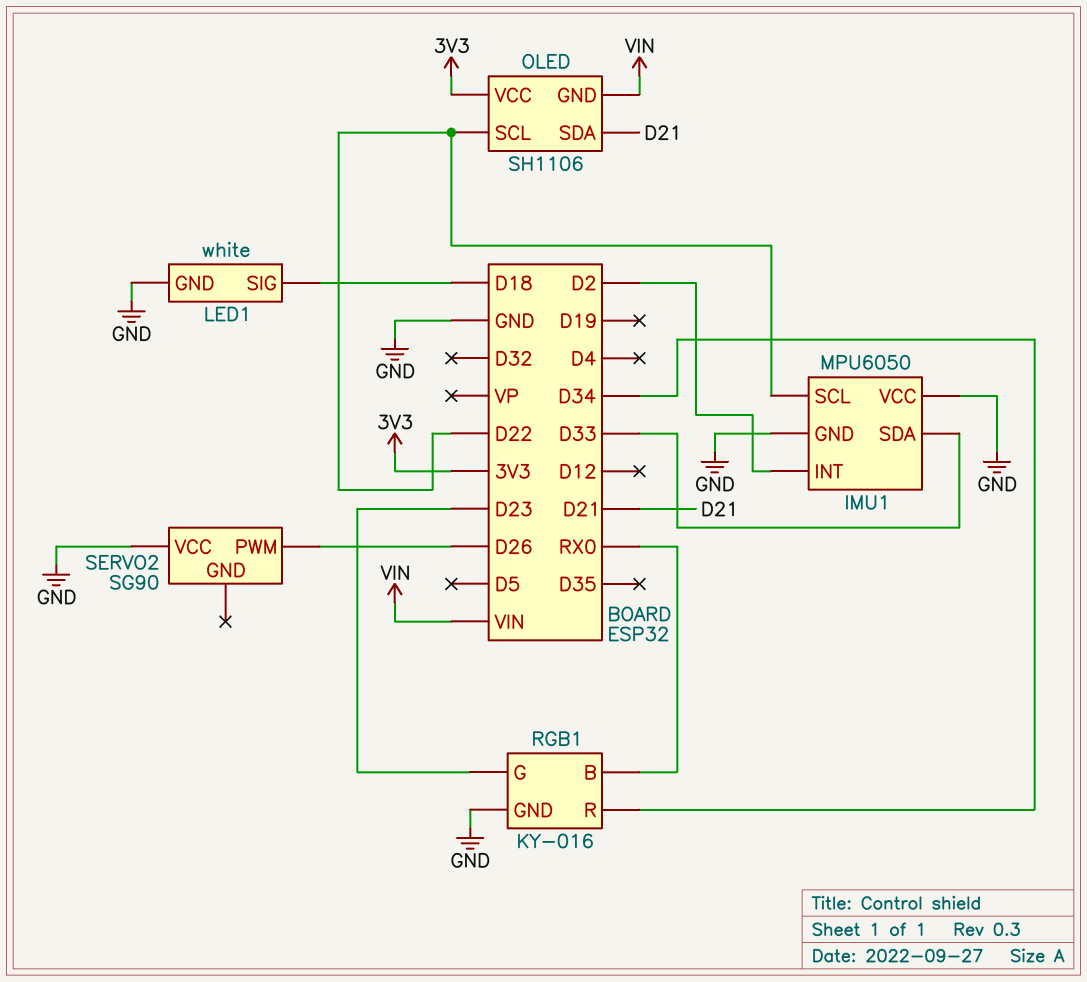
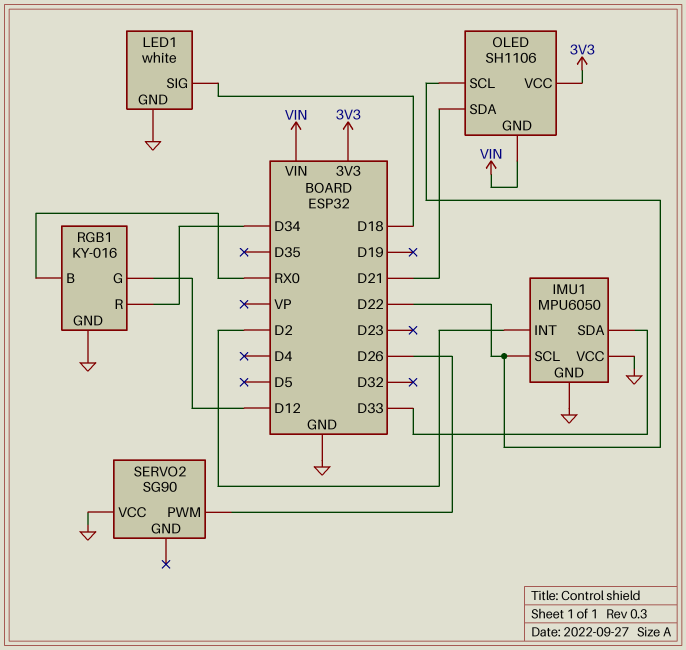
RGB1 pin G: D23 -> D12

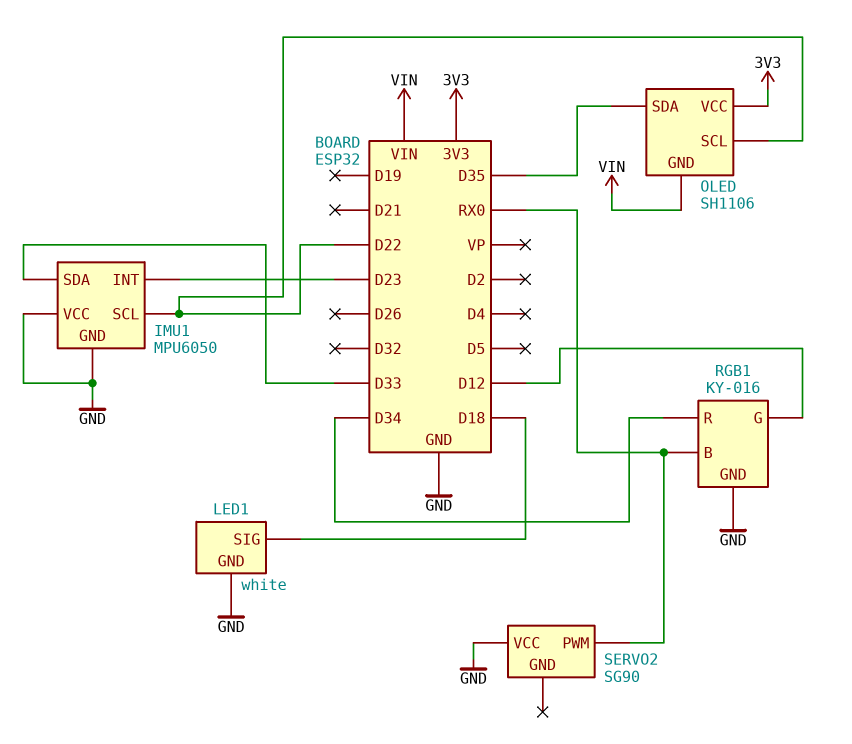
IMU1 pin INT: D2 -> D23
OLED pin SDA: D21 -> D35
SERVO2 pin PWM: D26 -> RX0

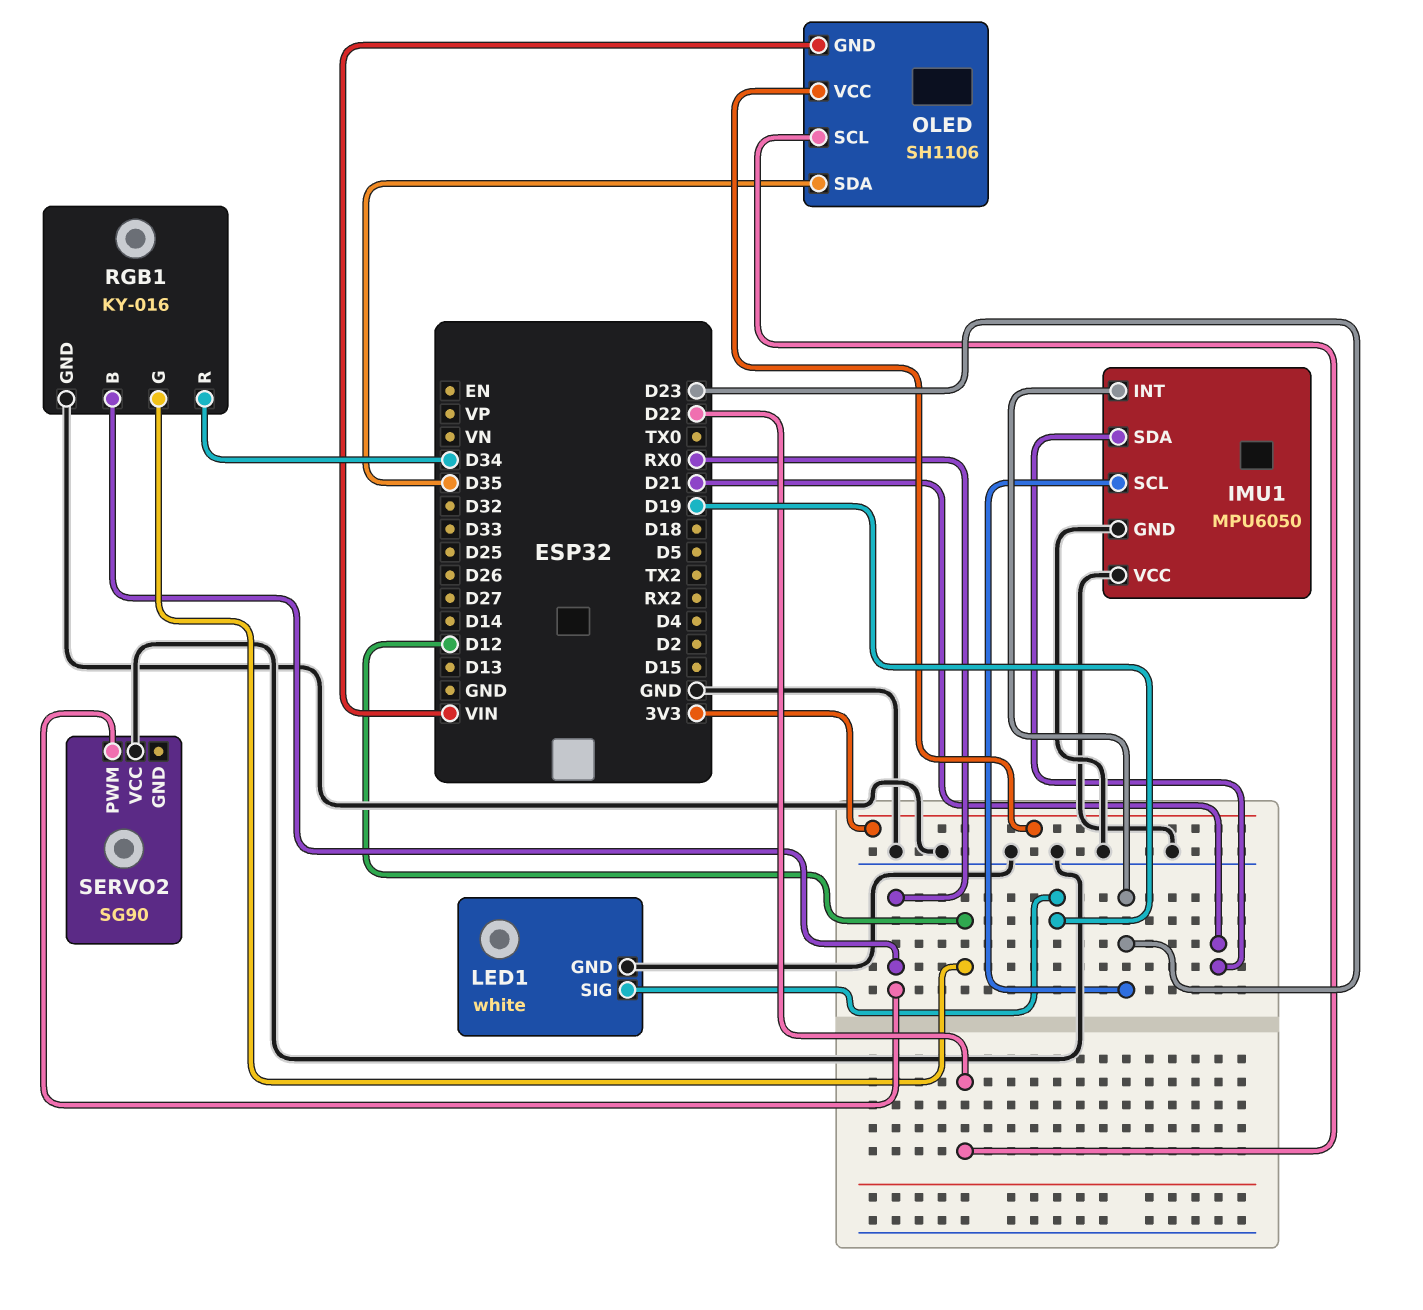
IMU1 pin SCL: D22 -> D23
IMU1 pin SDA: D33 -> D21
LED1 pin SIG: D18 -> D19

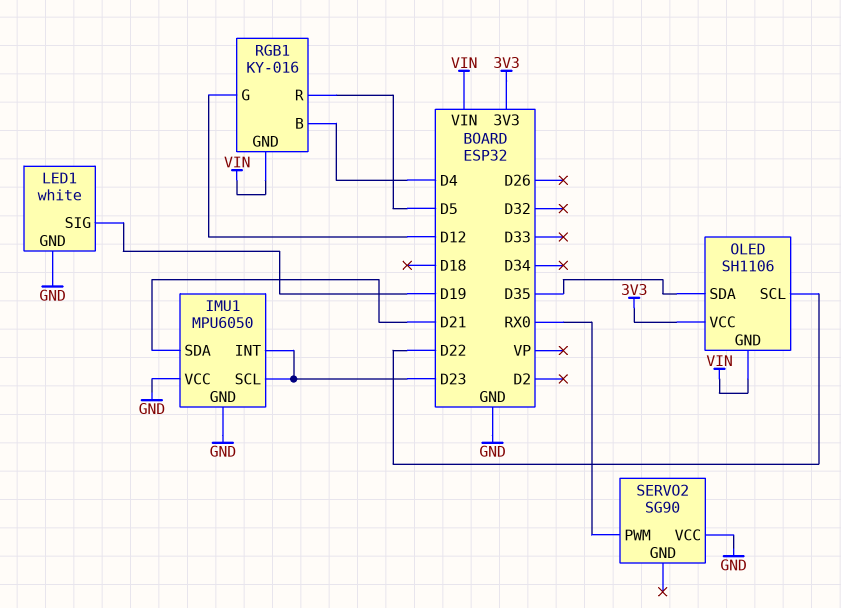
RGB1 pin B: RX0 -> D4
RGB1 pin GND: GND -> VIN
RGB1 pin R: D34 -> D5

